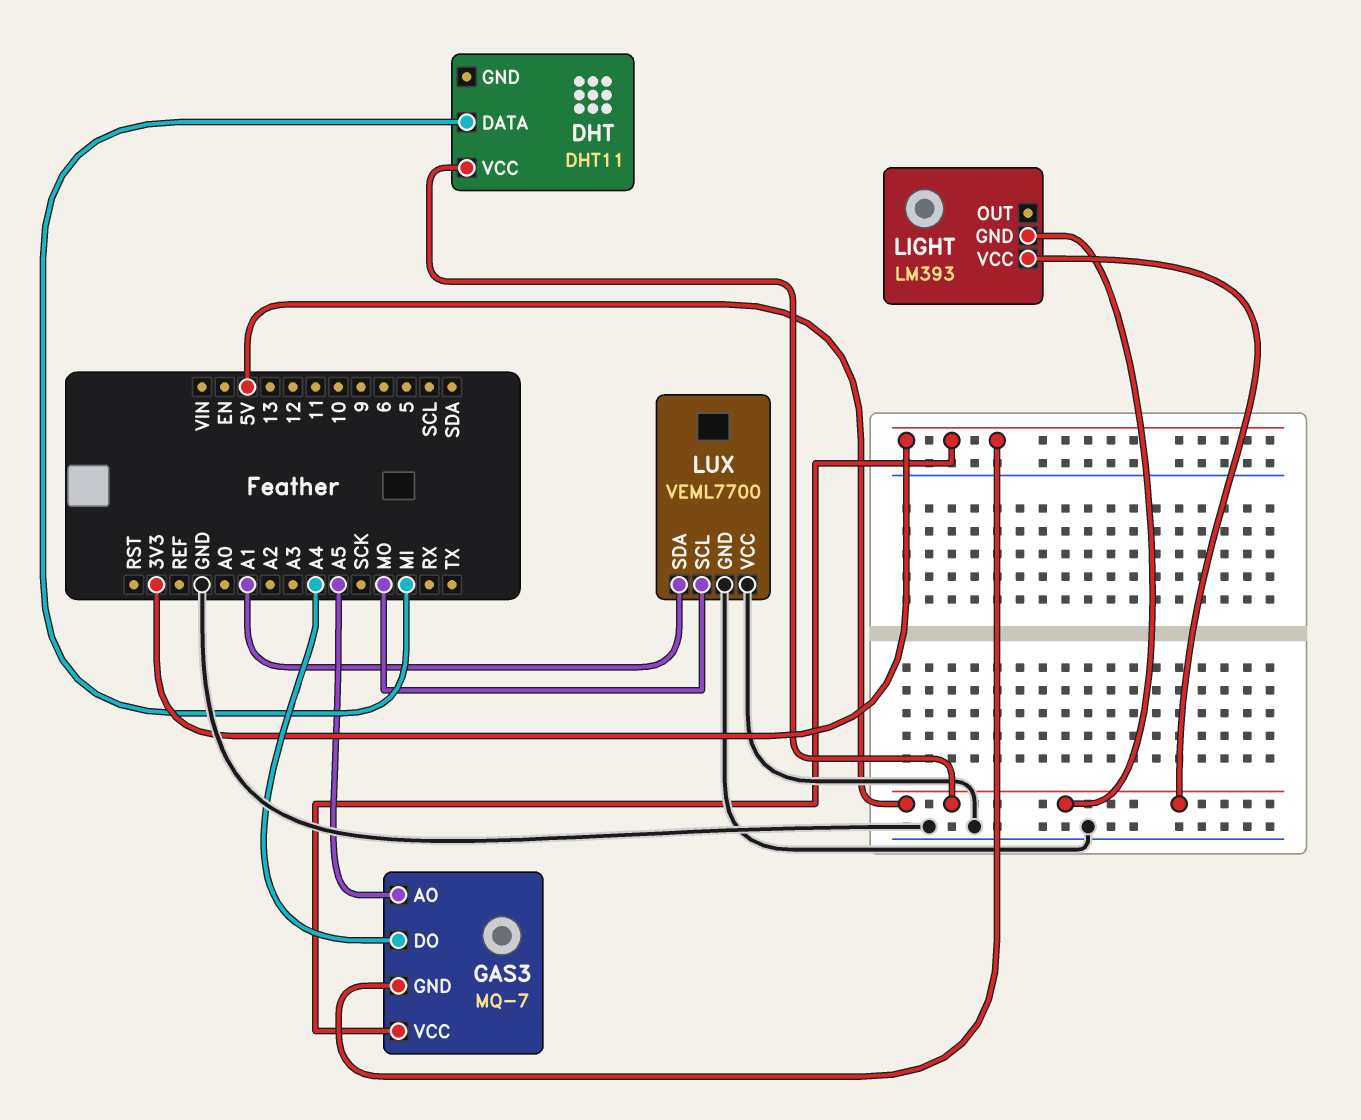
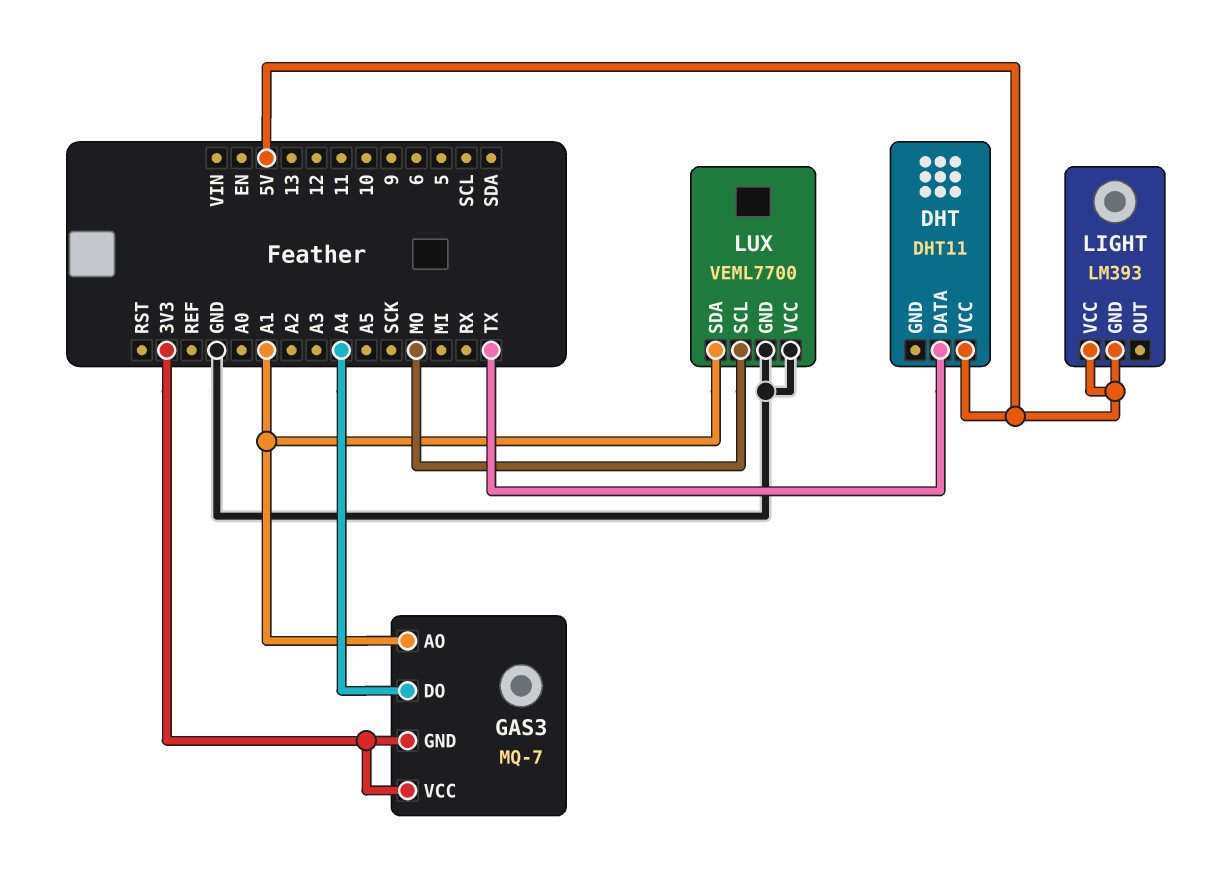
DHT pin DATA: MI -> TX
GAS3 pin AO: A5 -> A1

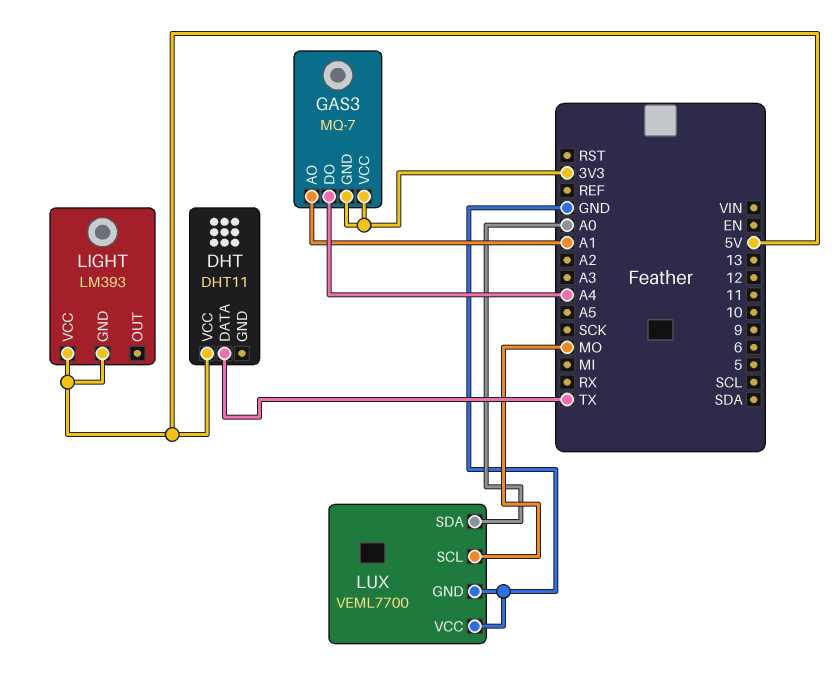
LUX pin SDA: A1 -> A0

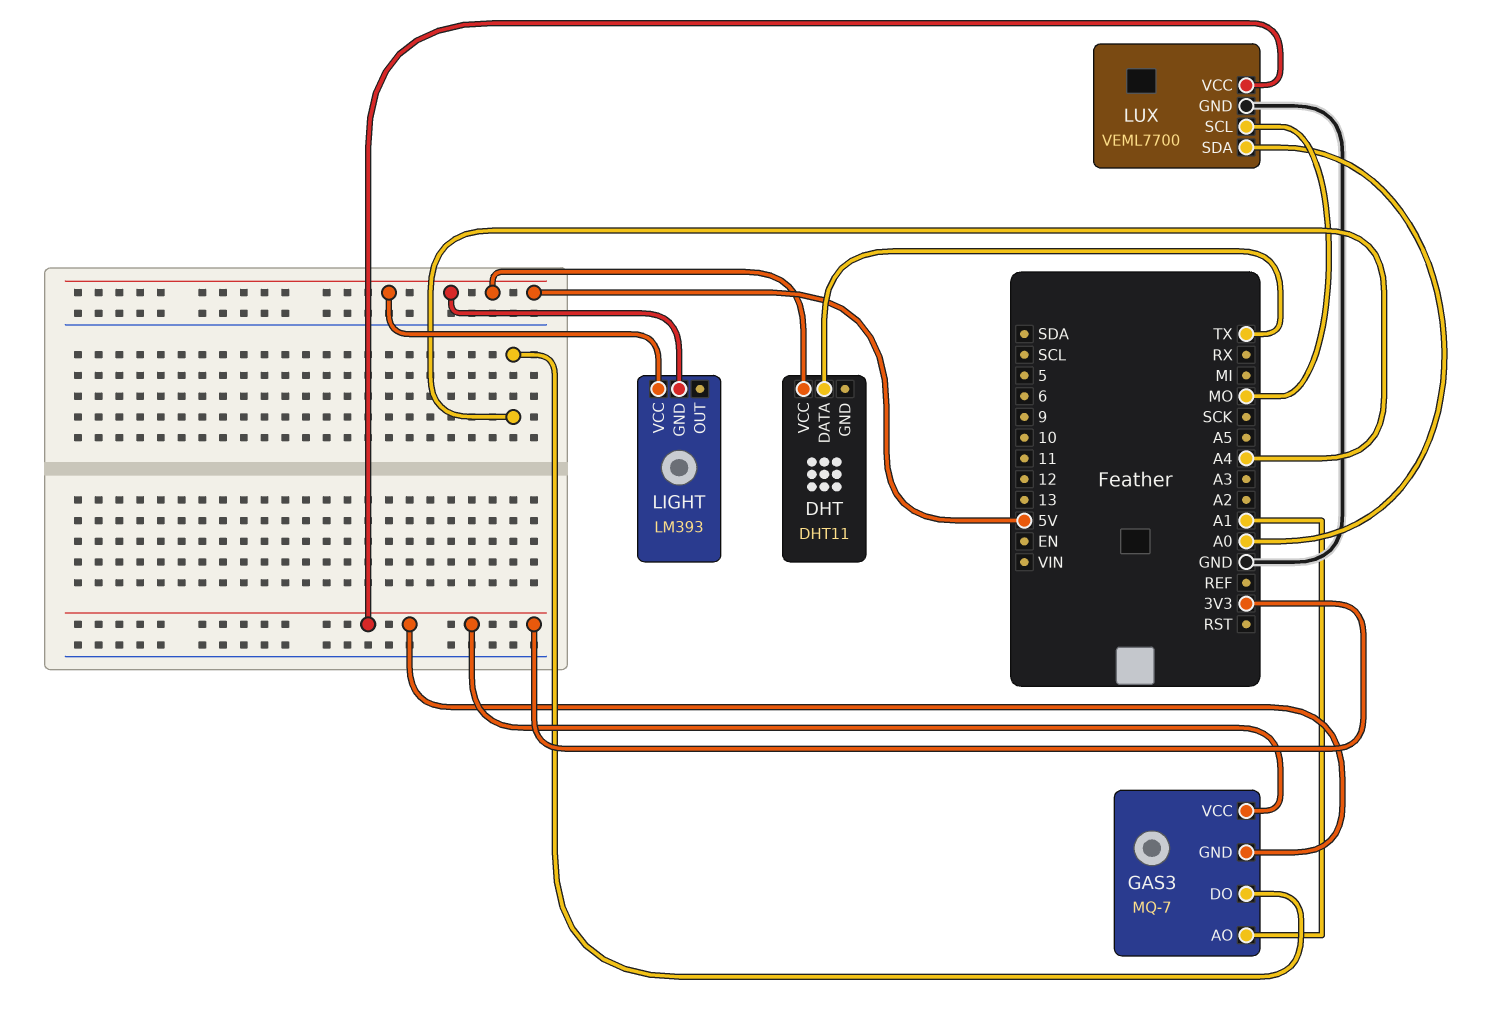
LUX pin VCC: GND -> 3V3

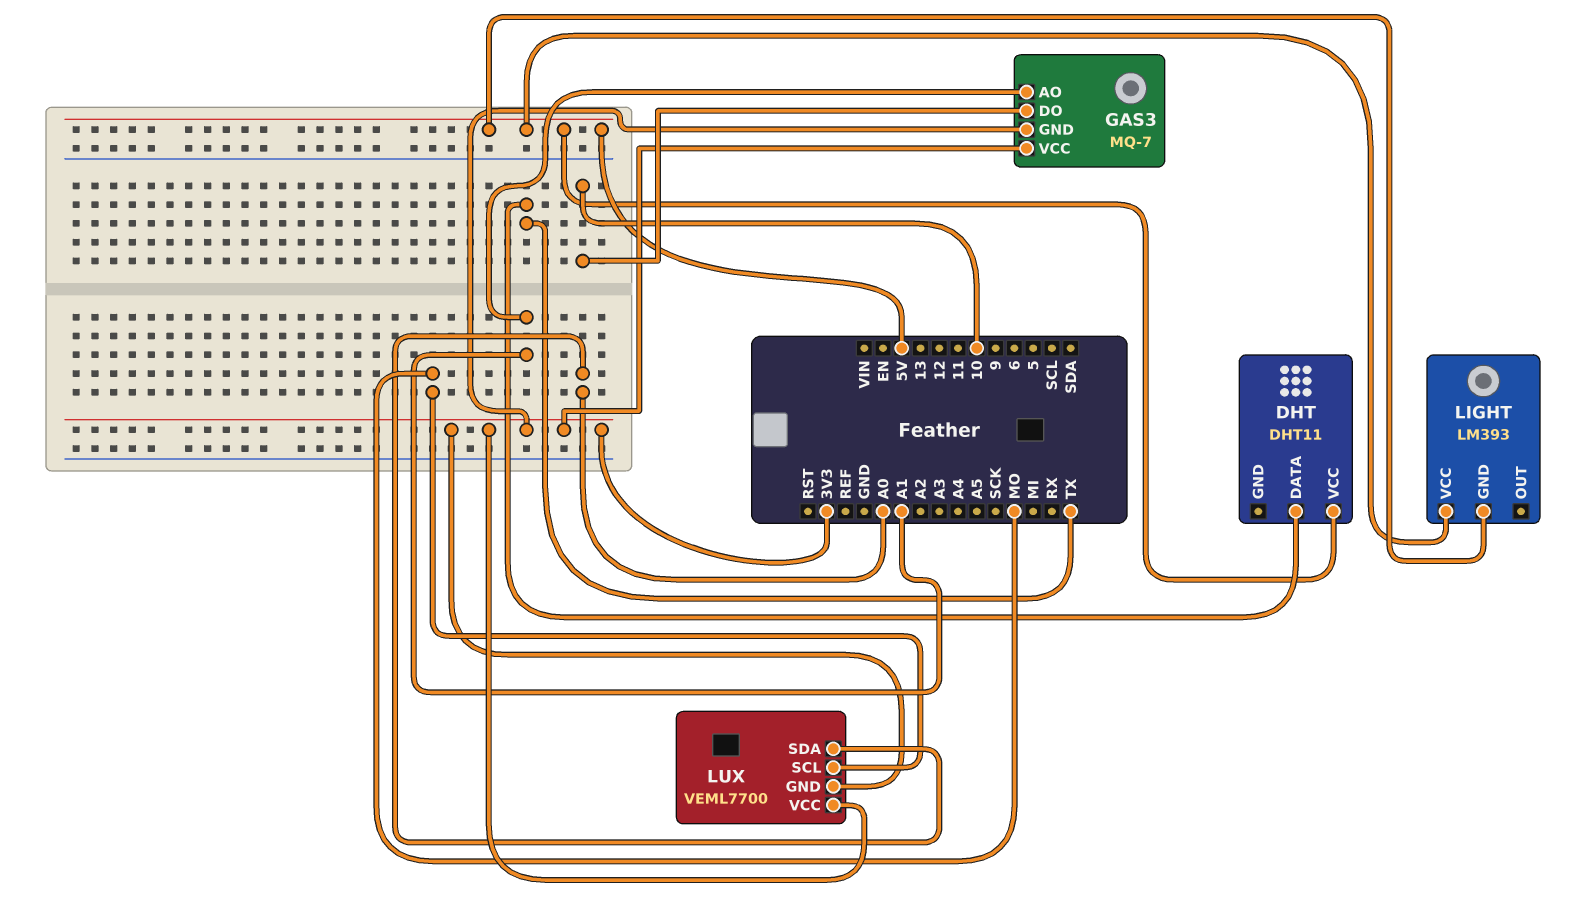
GAS3 pin DO: A4 -> 10
LUX pin GND: GND -> 3V3

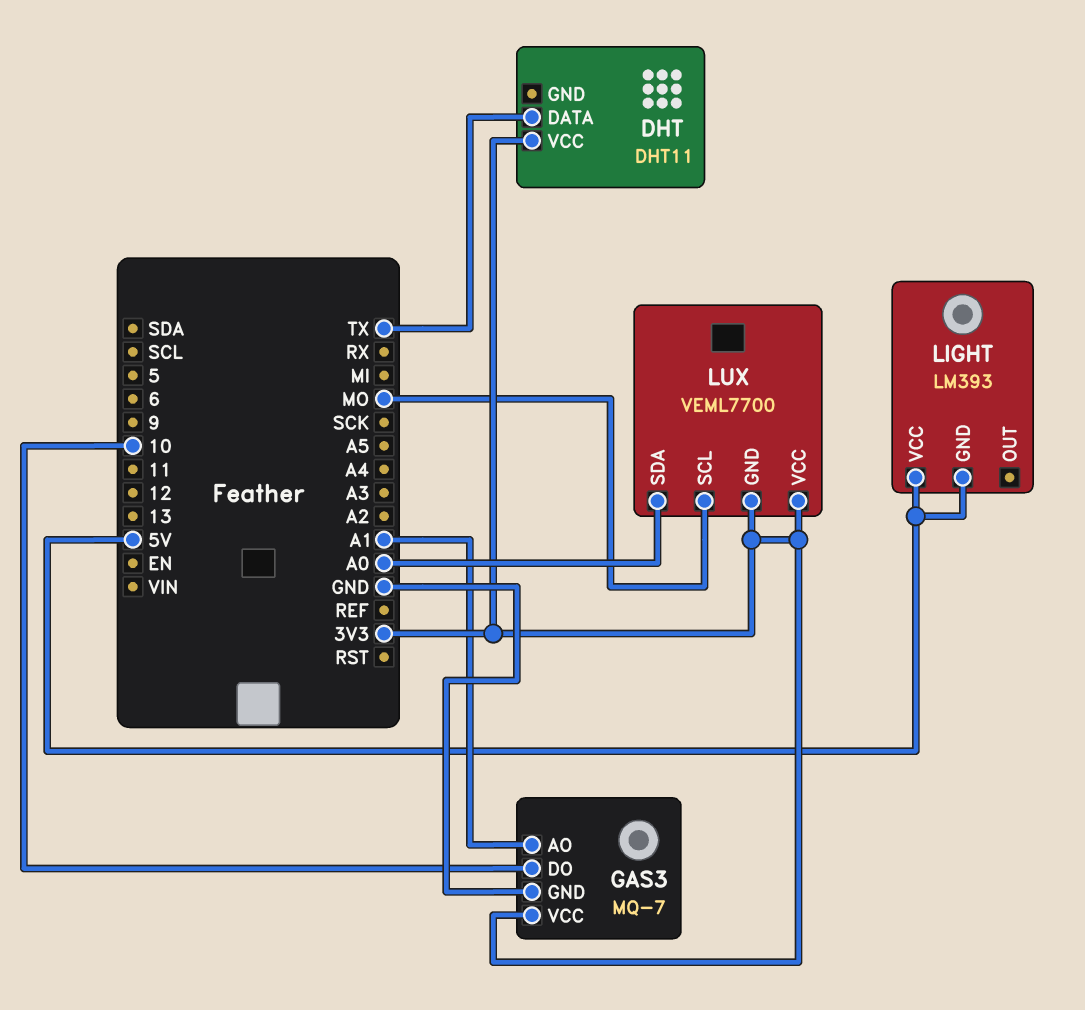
DHT pin VCC: 5V -> 3V3
GAS3 pin GND: 3V3 -> GND

